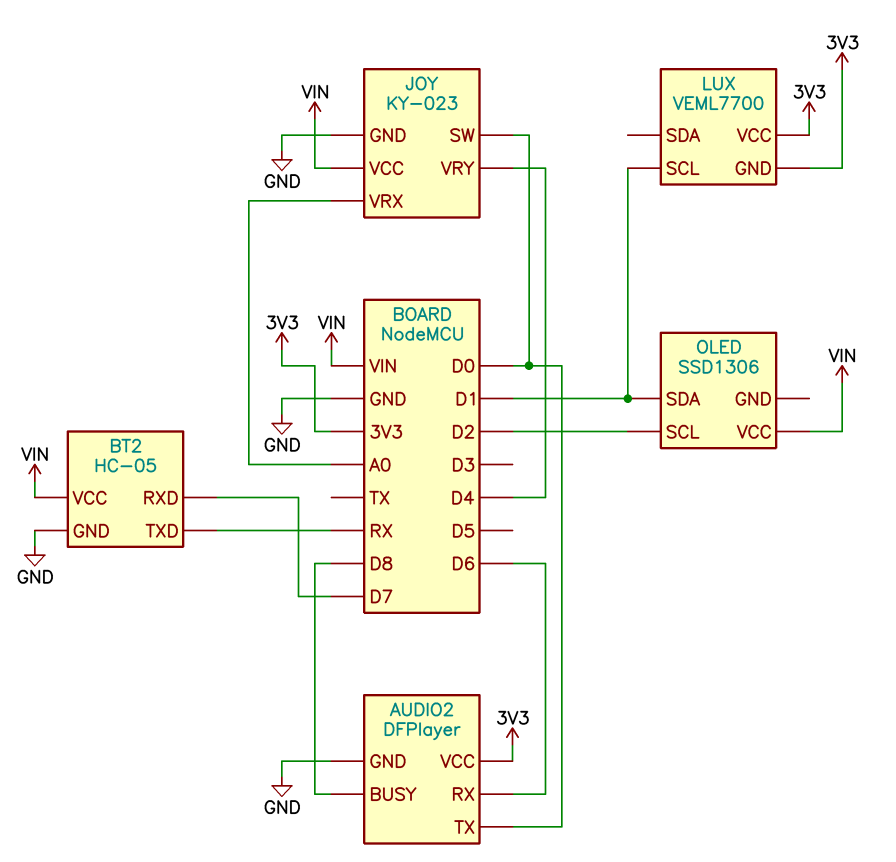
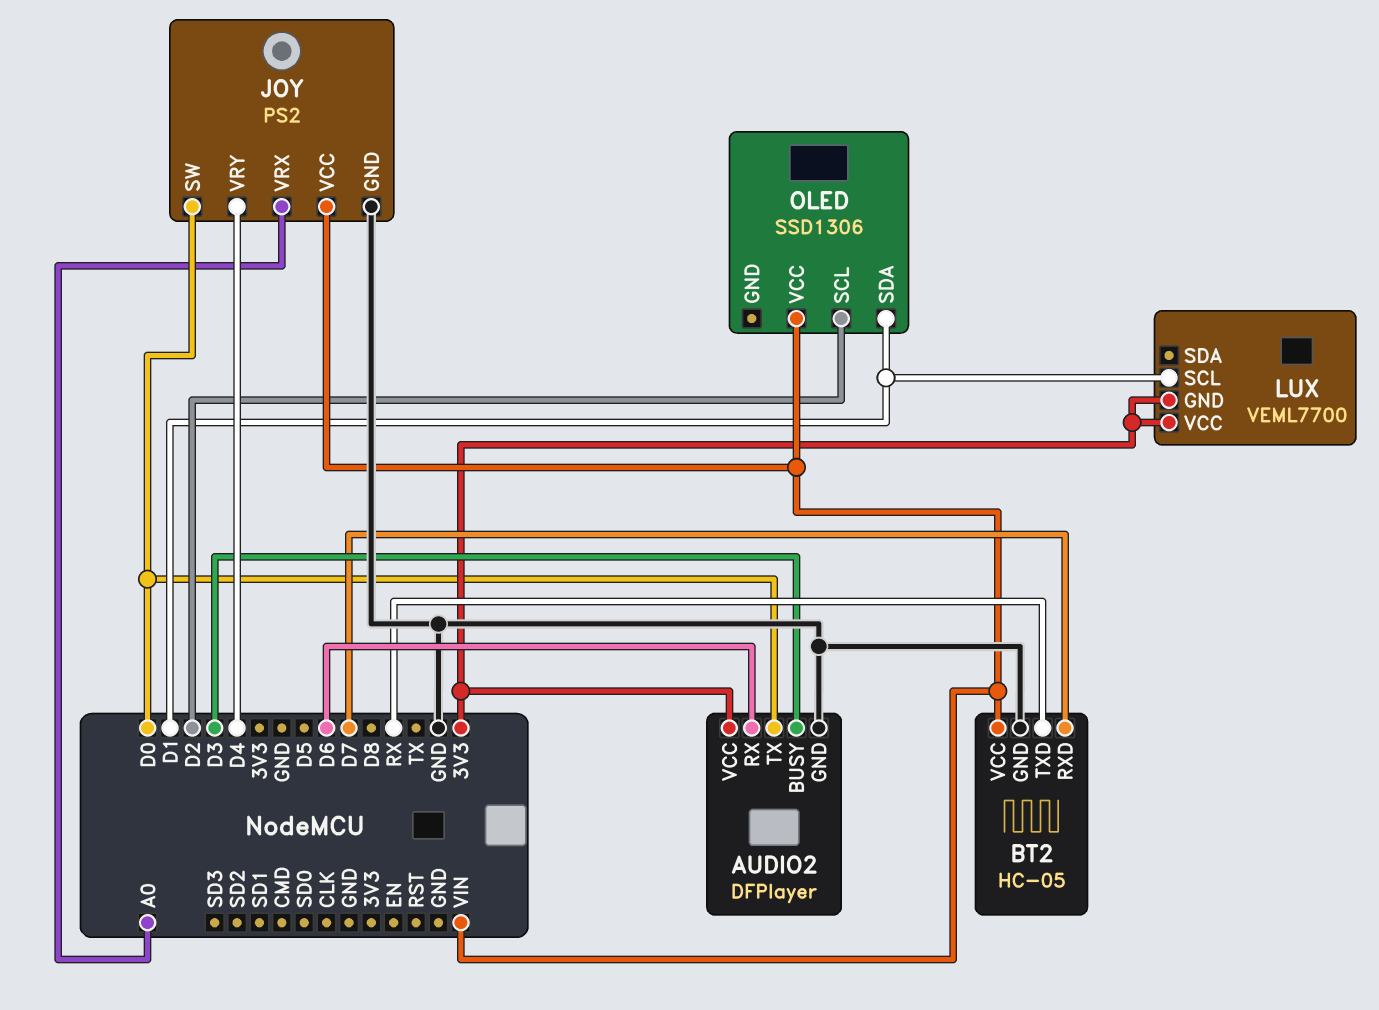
AUDIO2 pin BUSY: D8 -> D3
JOY: KY-023 -> PS2

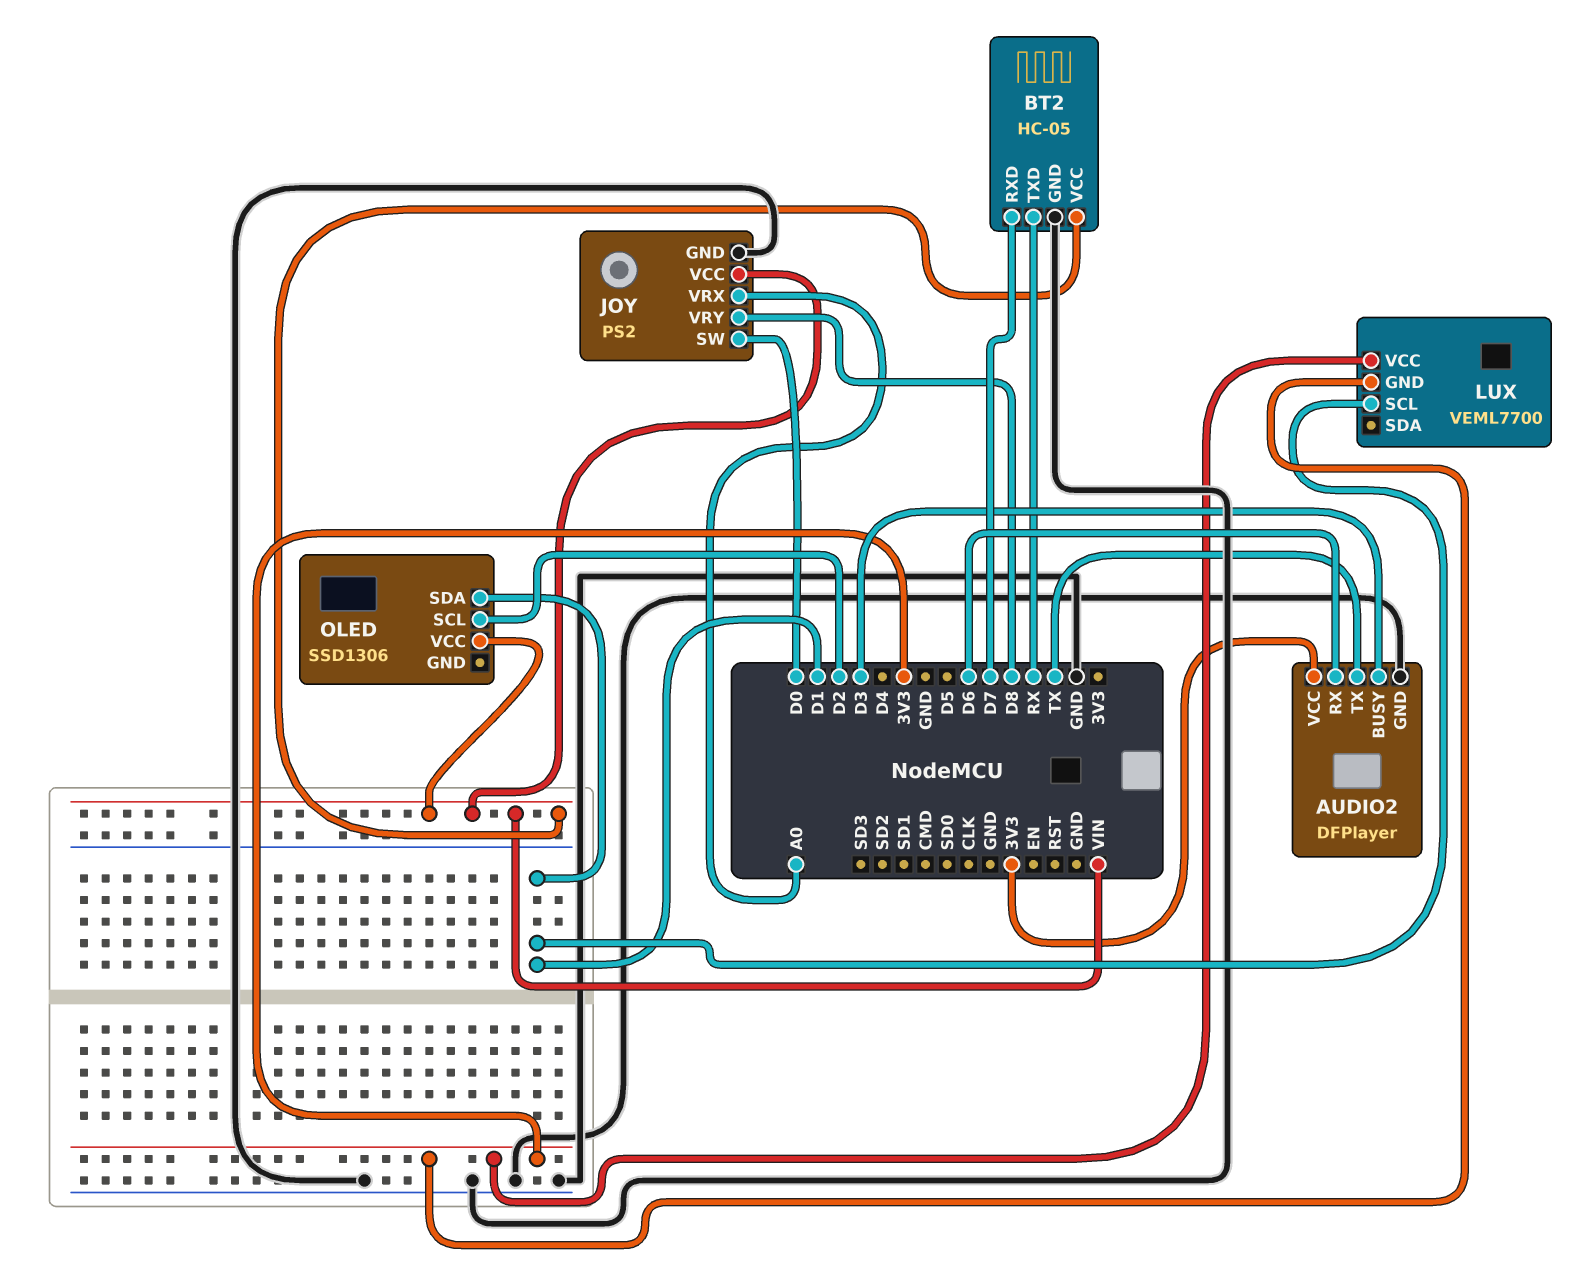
AUDIO2 pin TX: D0 -> TX
JOY pin VRY: D4 -> D8

